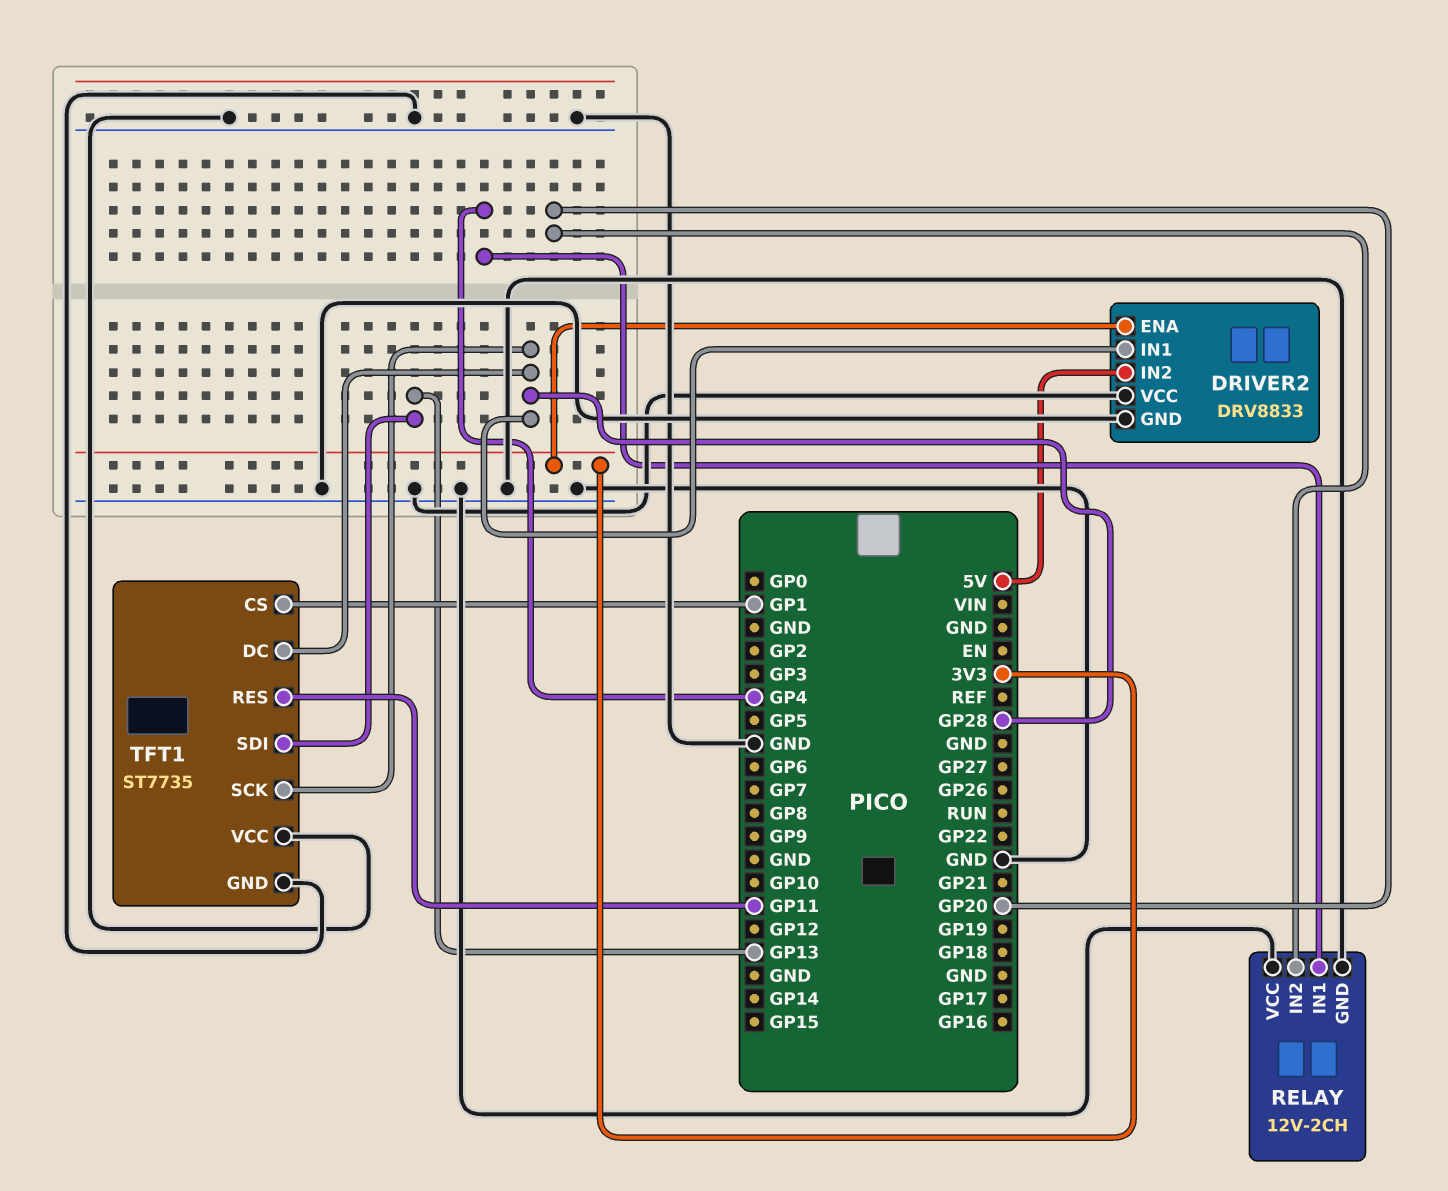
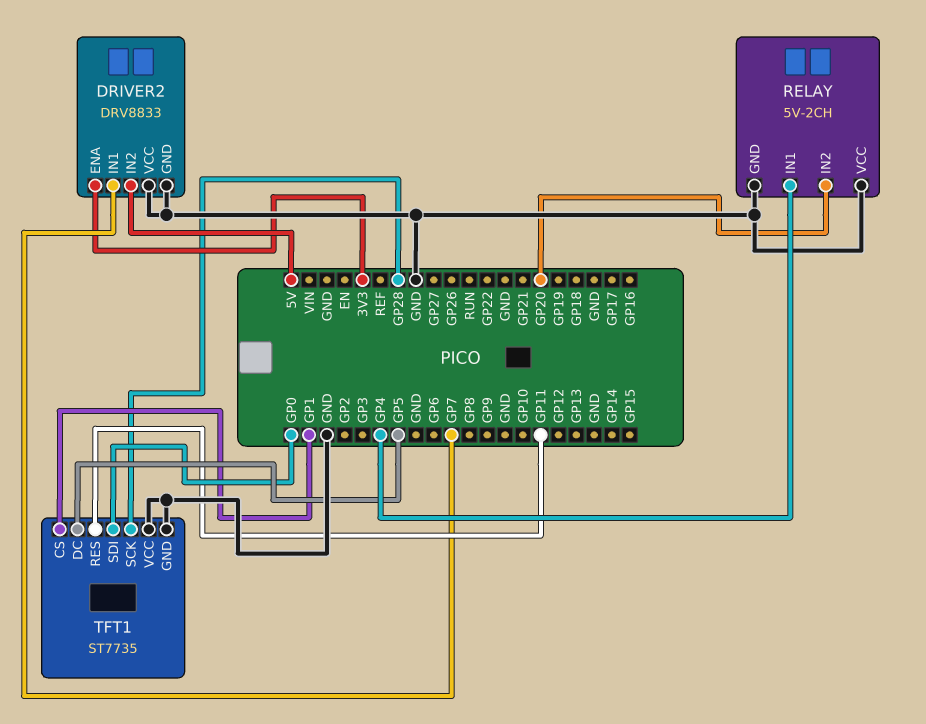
DRIVER2 pin IN1: GP28 -> GP7
RELAY: 12V-2CH -> 5V-2CH
TFT1 pin DC: GP28 -> GP5
TFT1 pin SDI: GP13 -> GP0

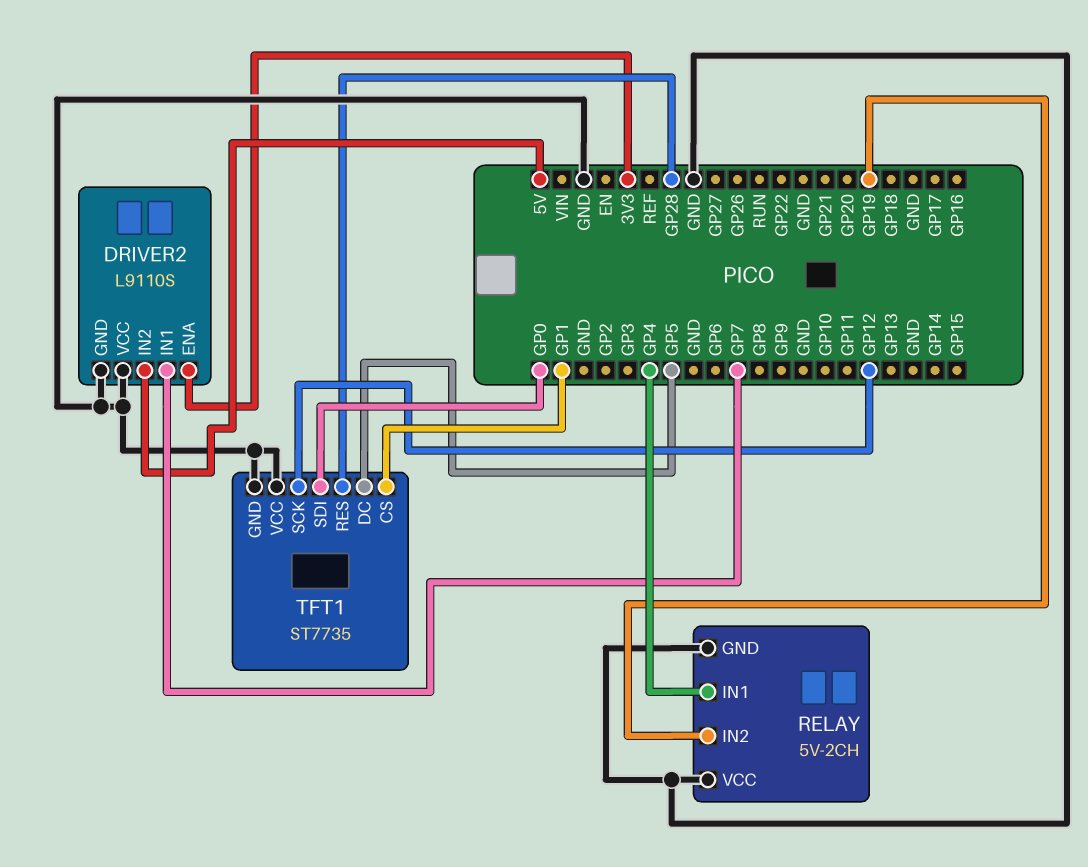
DRIVER2: DRV8833 -> L9110S
RELAY pin IN2: GP20 -> GP19
TFT1 pin RES: GP11 -> GP28
TFT1 pin SCK: GP28 -> GP12

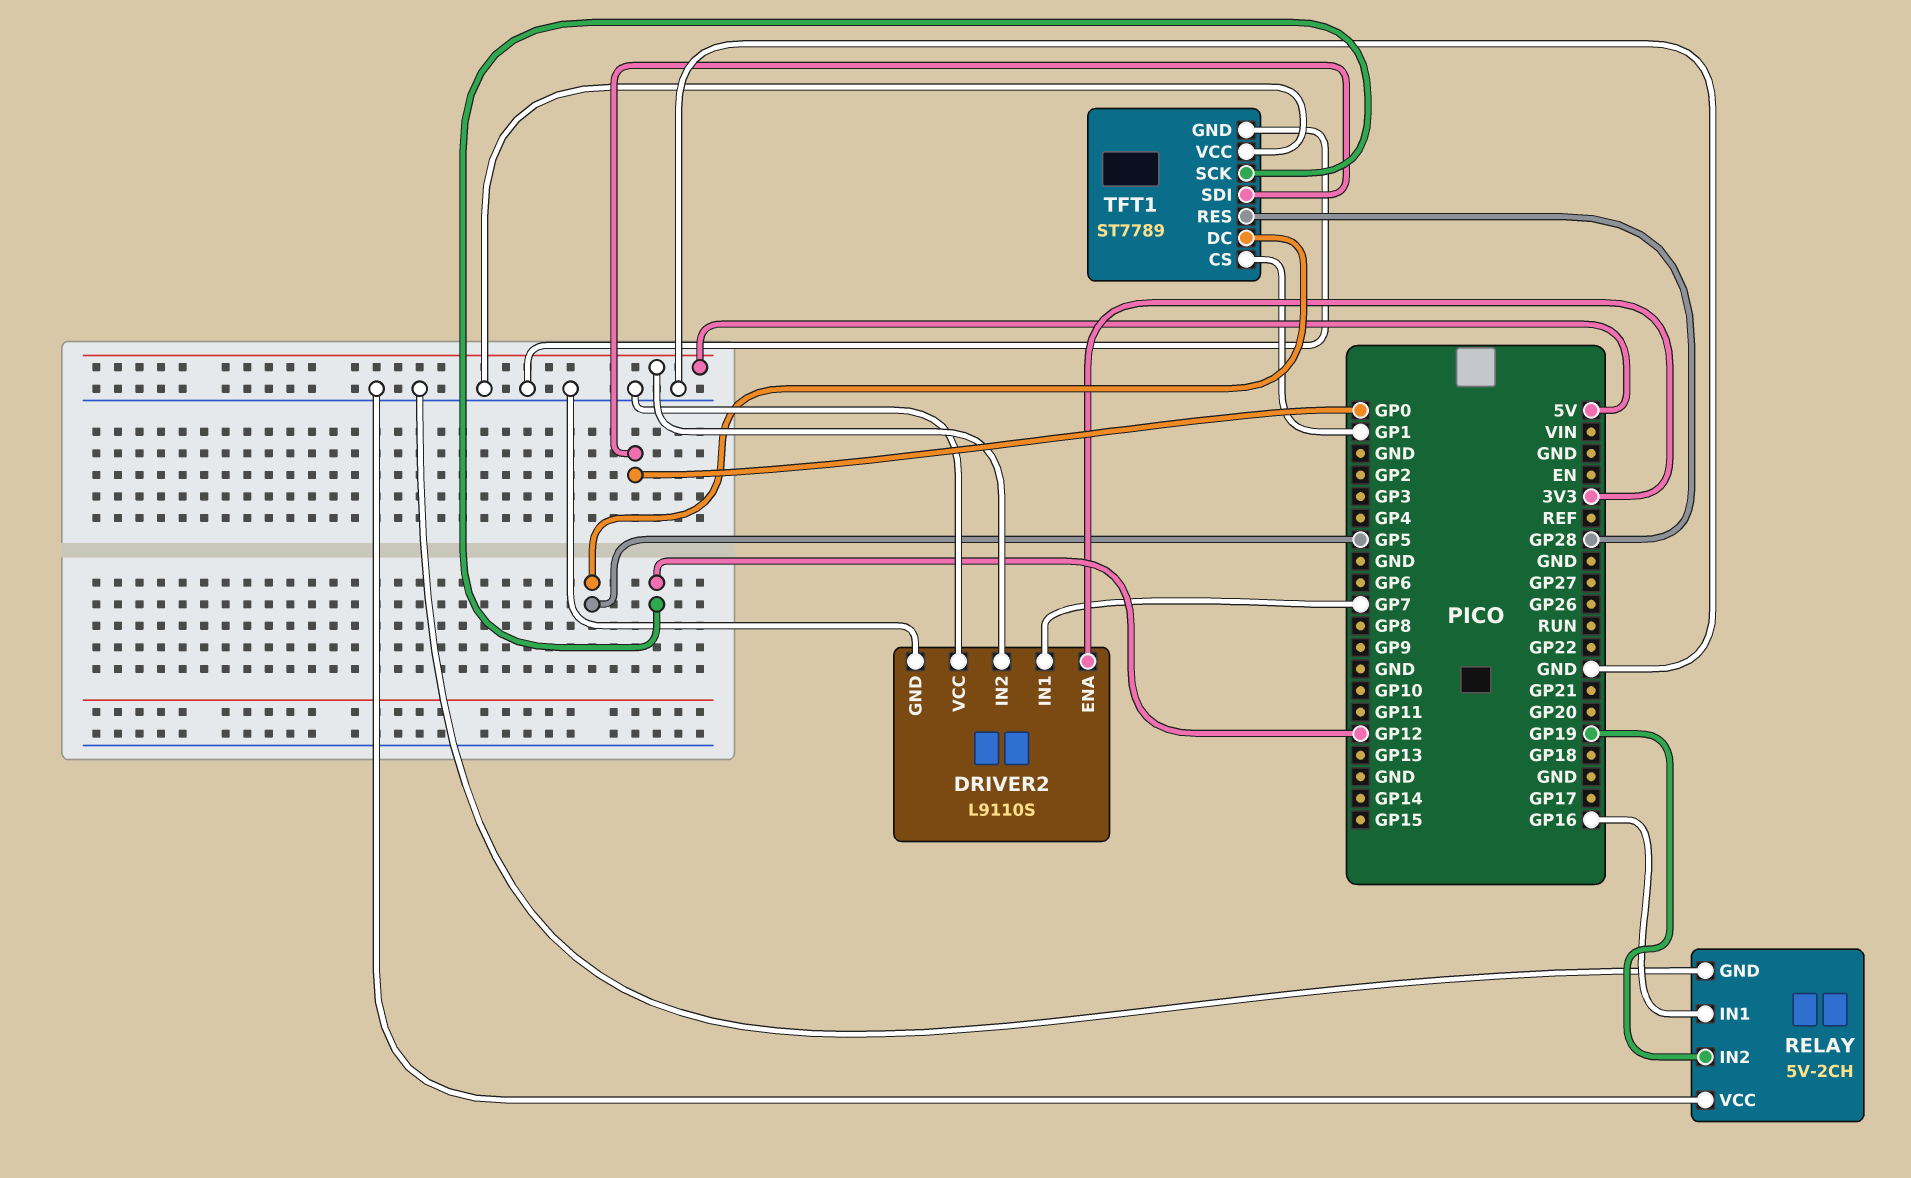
RELAY pin IN1: GP4 -> GP16
TFT1: ST7735 -> ST7789

